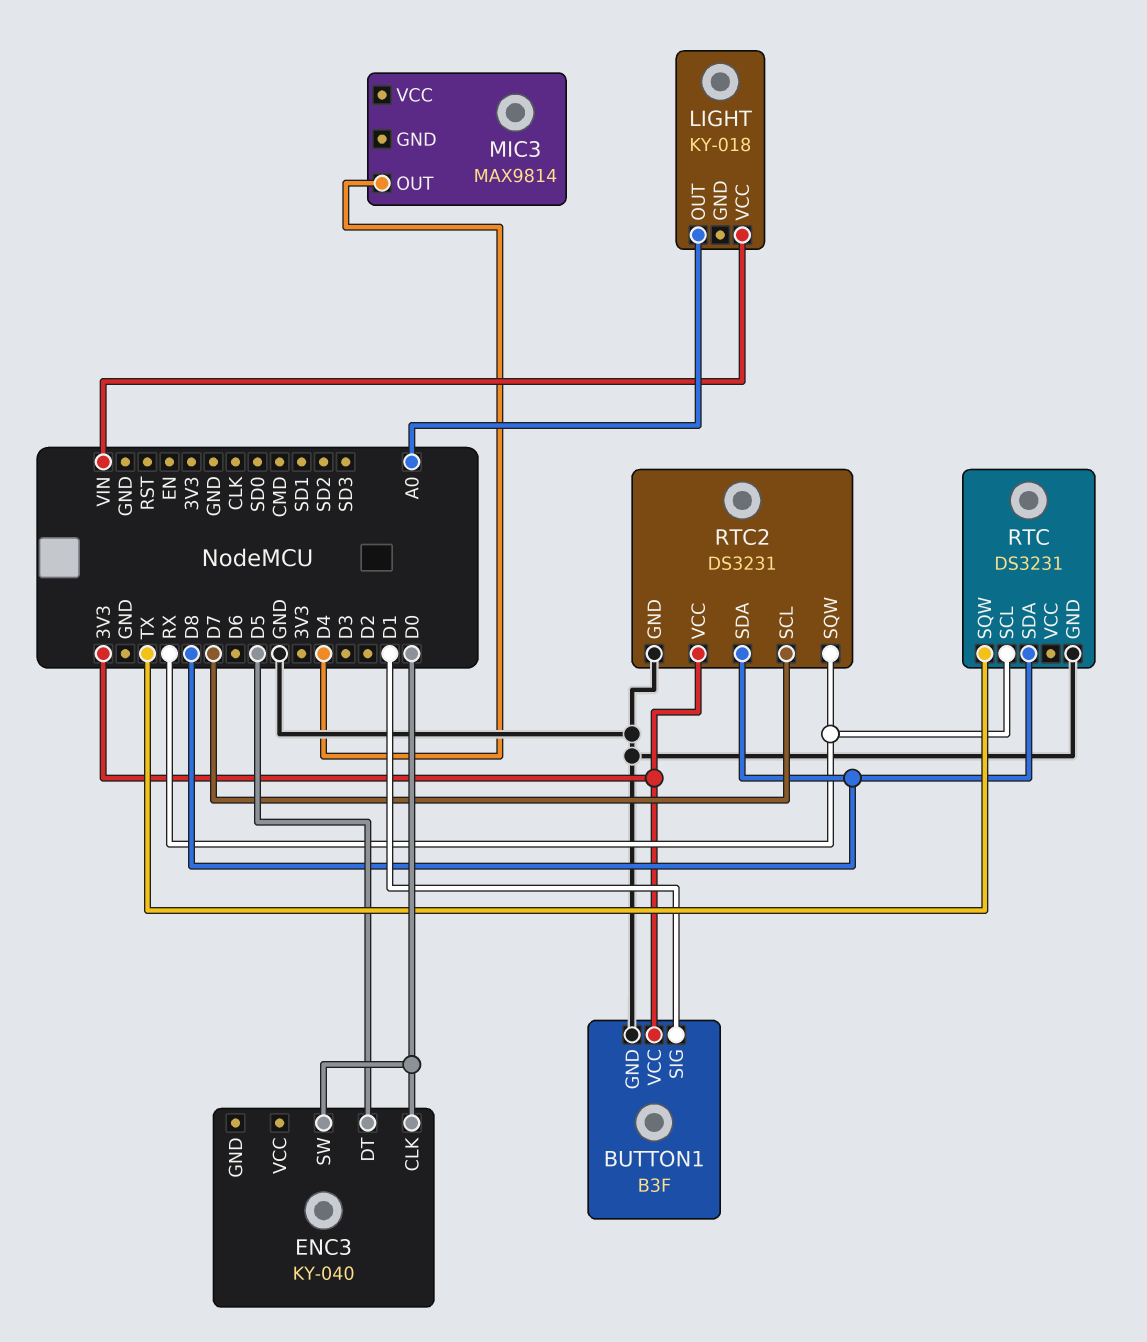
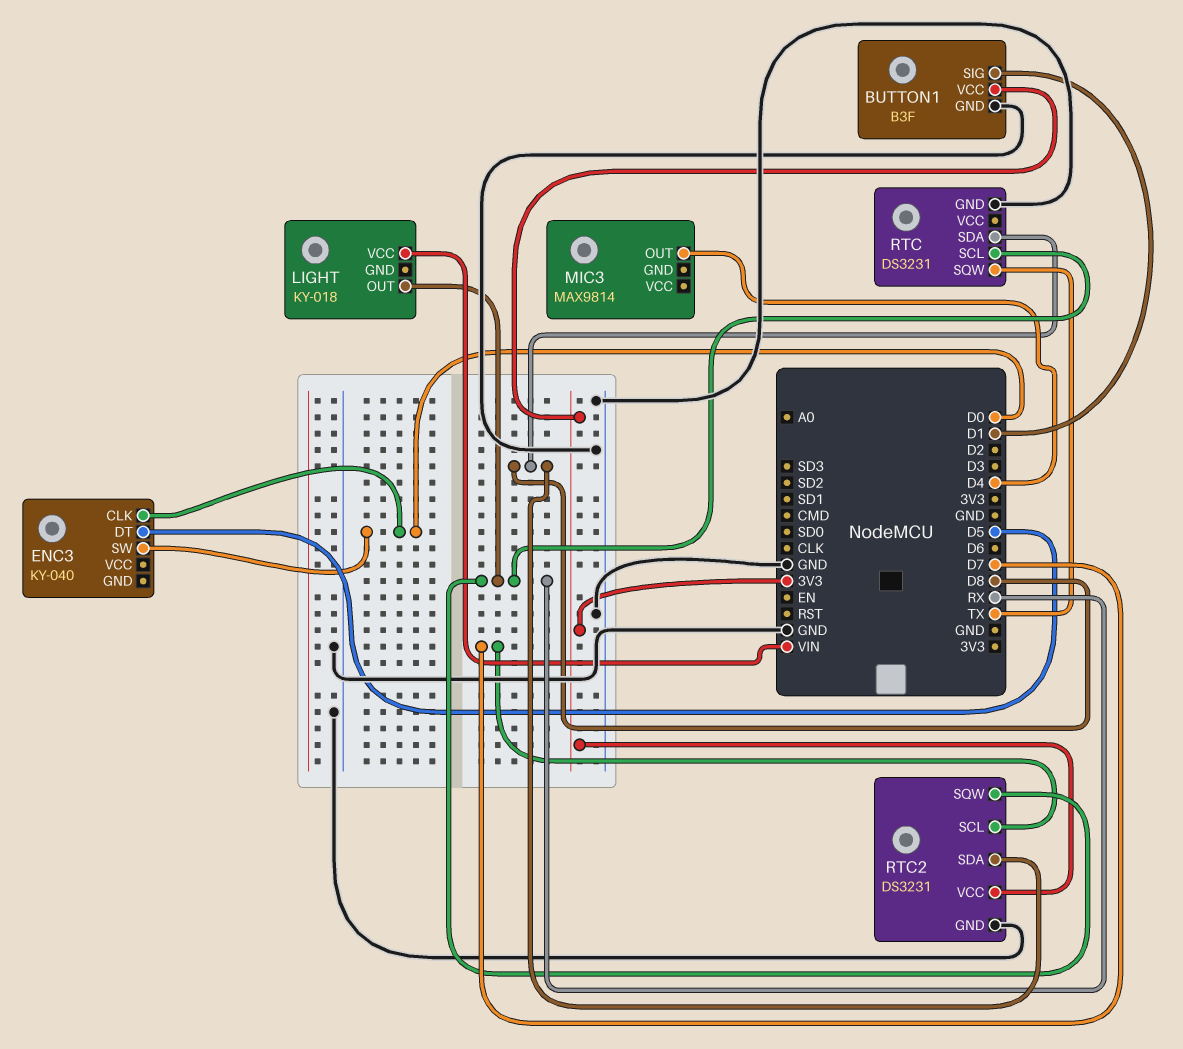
LIGHT pin OUT: A0 -> RX

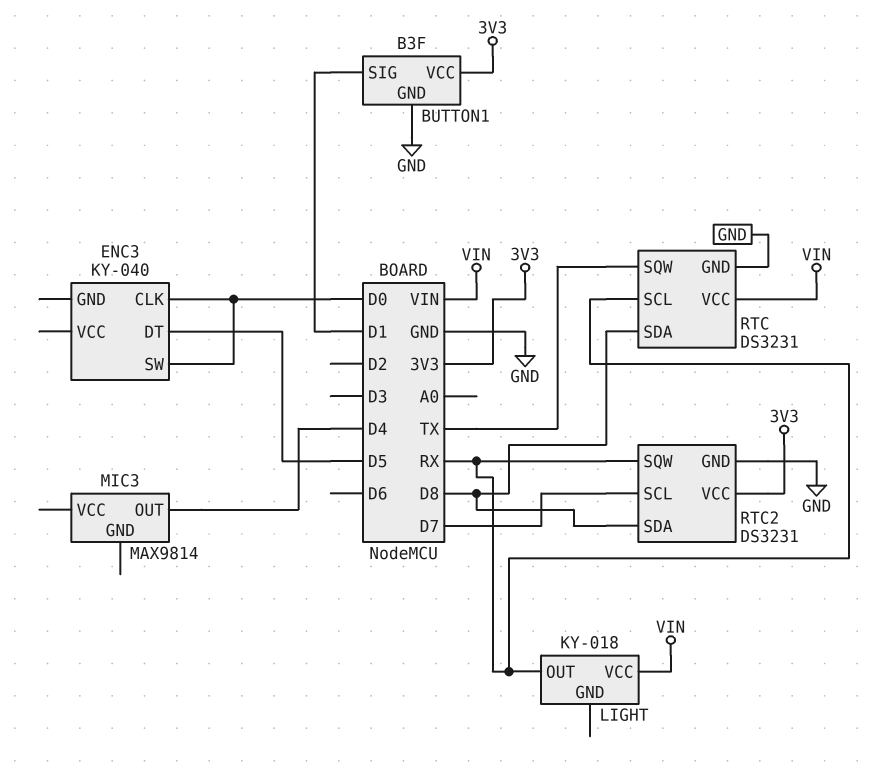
RTC pin VCC: none -> VIN

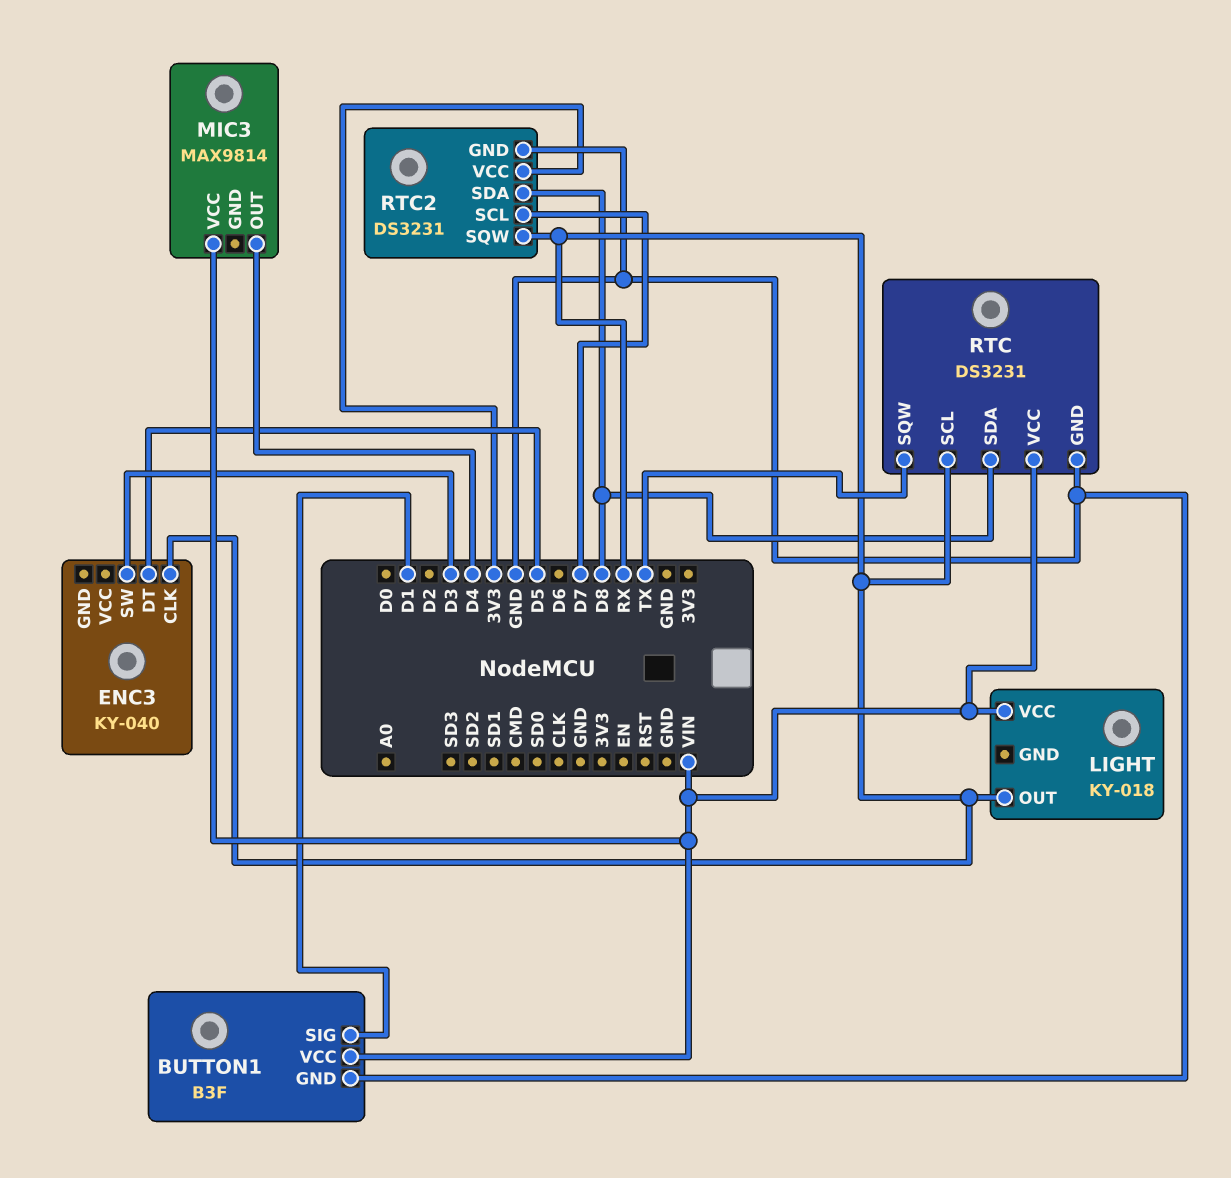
BUTTON1 pin VCC: 3V3 -> VIN
ENC3 pin CLK: D0 -> RX
ENC3 pin SW: D0 -> D3
MIC3 pin VCC: none -> VIN

